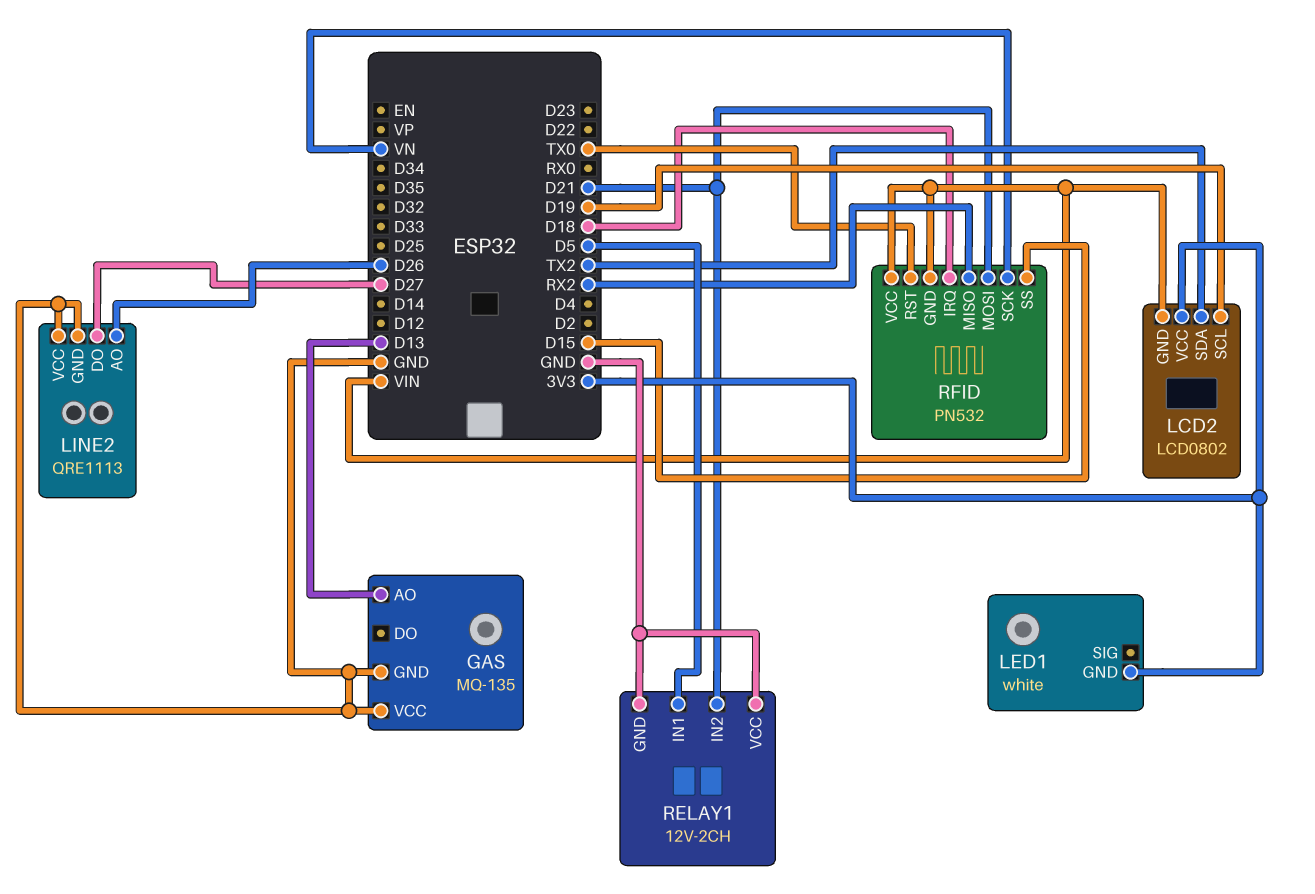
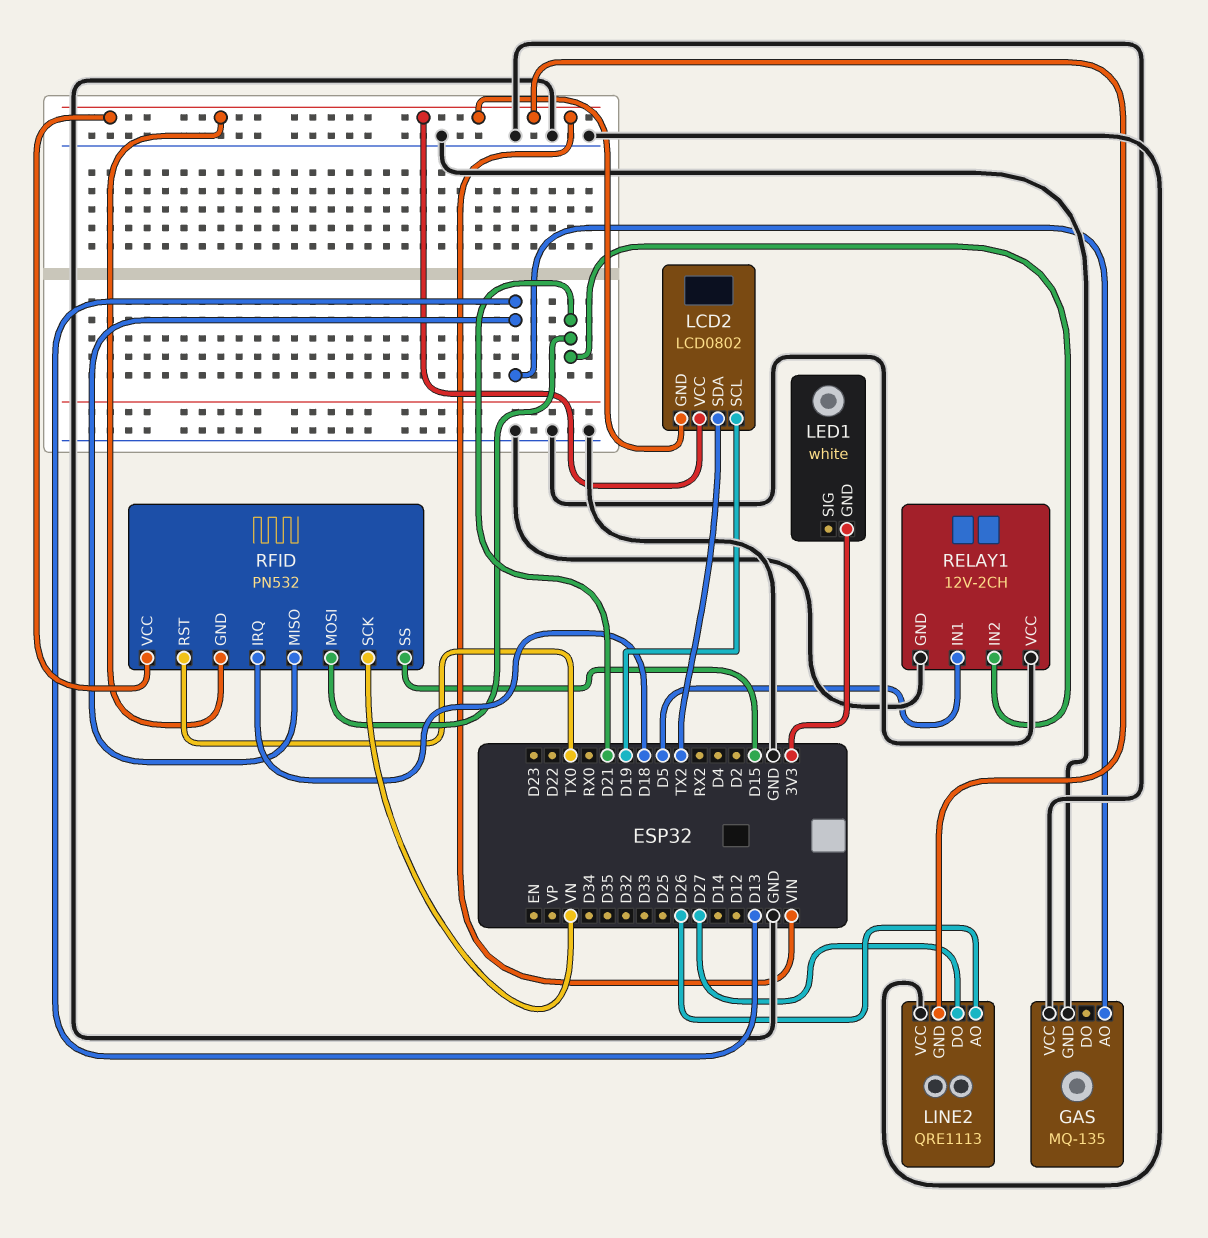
LCD2 pin VCC: 3V3 -> VIN
LINE2 pin GND: GND -> VIN
RFID pin MISO: RX2 -> D13

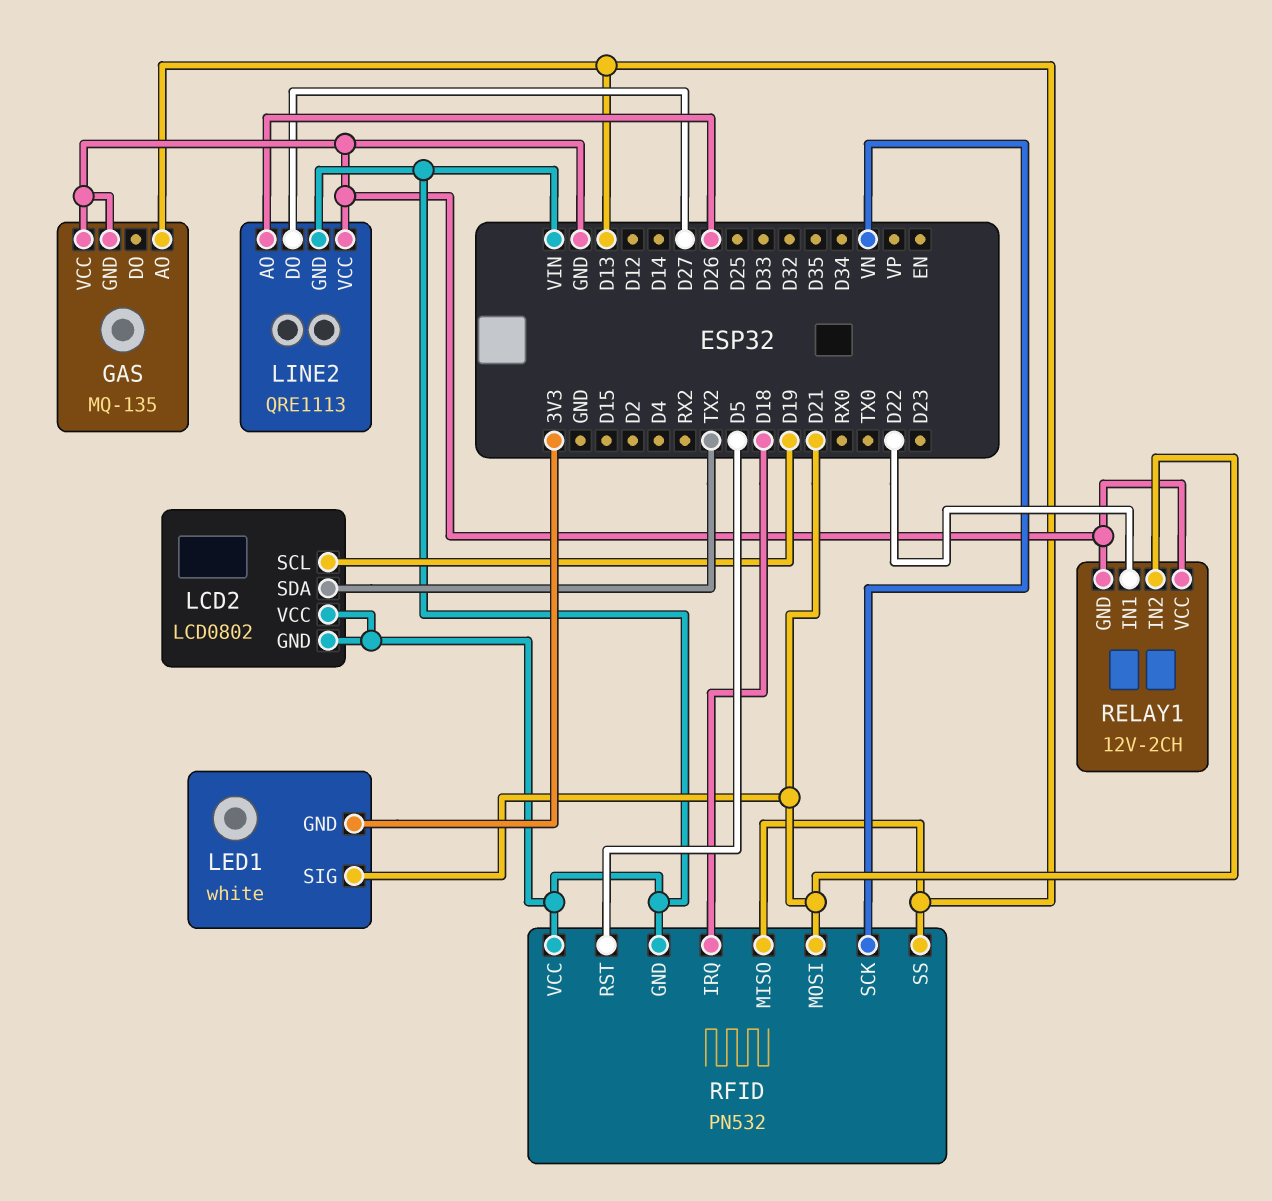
LED1 pin SIG: none -> D21
RELAY1 pin IN1: D5 -> D22
RFID pin RST: TX0 -> D5
RFID pin SS: D15 -> D13

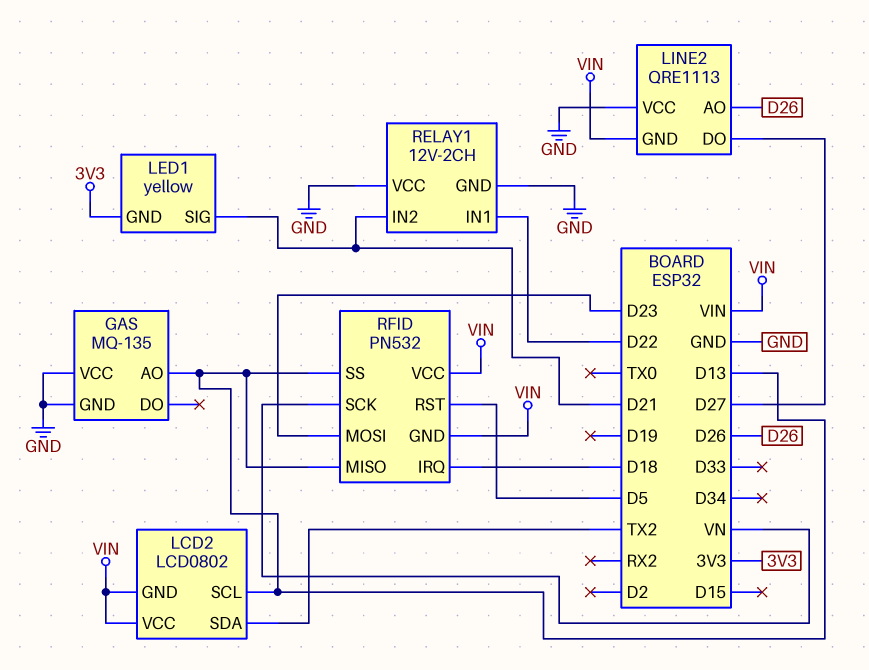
LCD2 pin SCL: D19 -> D13
LED1: white -> yellow
RFID pin MOSI: D21 -> D23

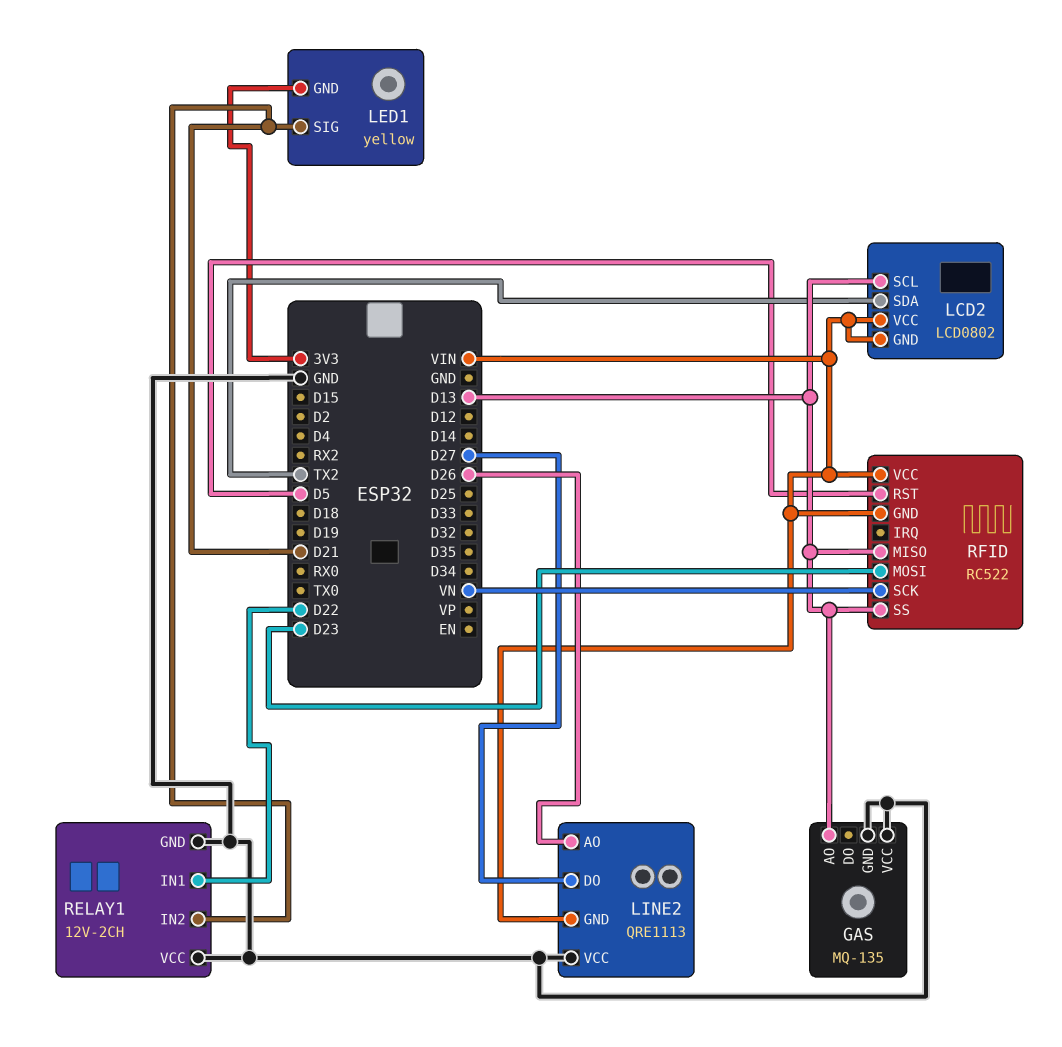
RFID: PN532 -> RC522
RFID pin IRQ: D18 -> none

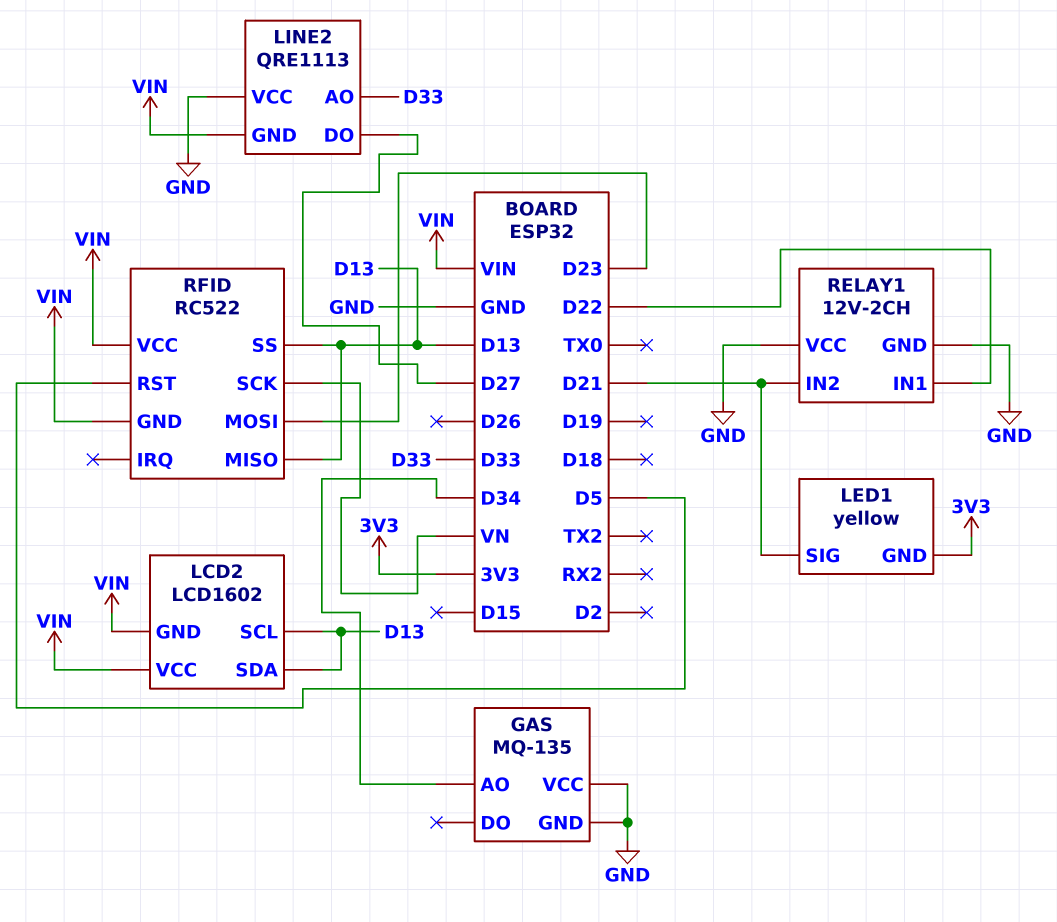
GAS pin AO: D13 -> D34
LCD2: LCD0802 -> LCD1602
LCD2 pin SDA: TX2 -> D13
LINE2 pin AO: D26 -> D33

